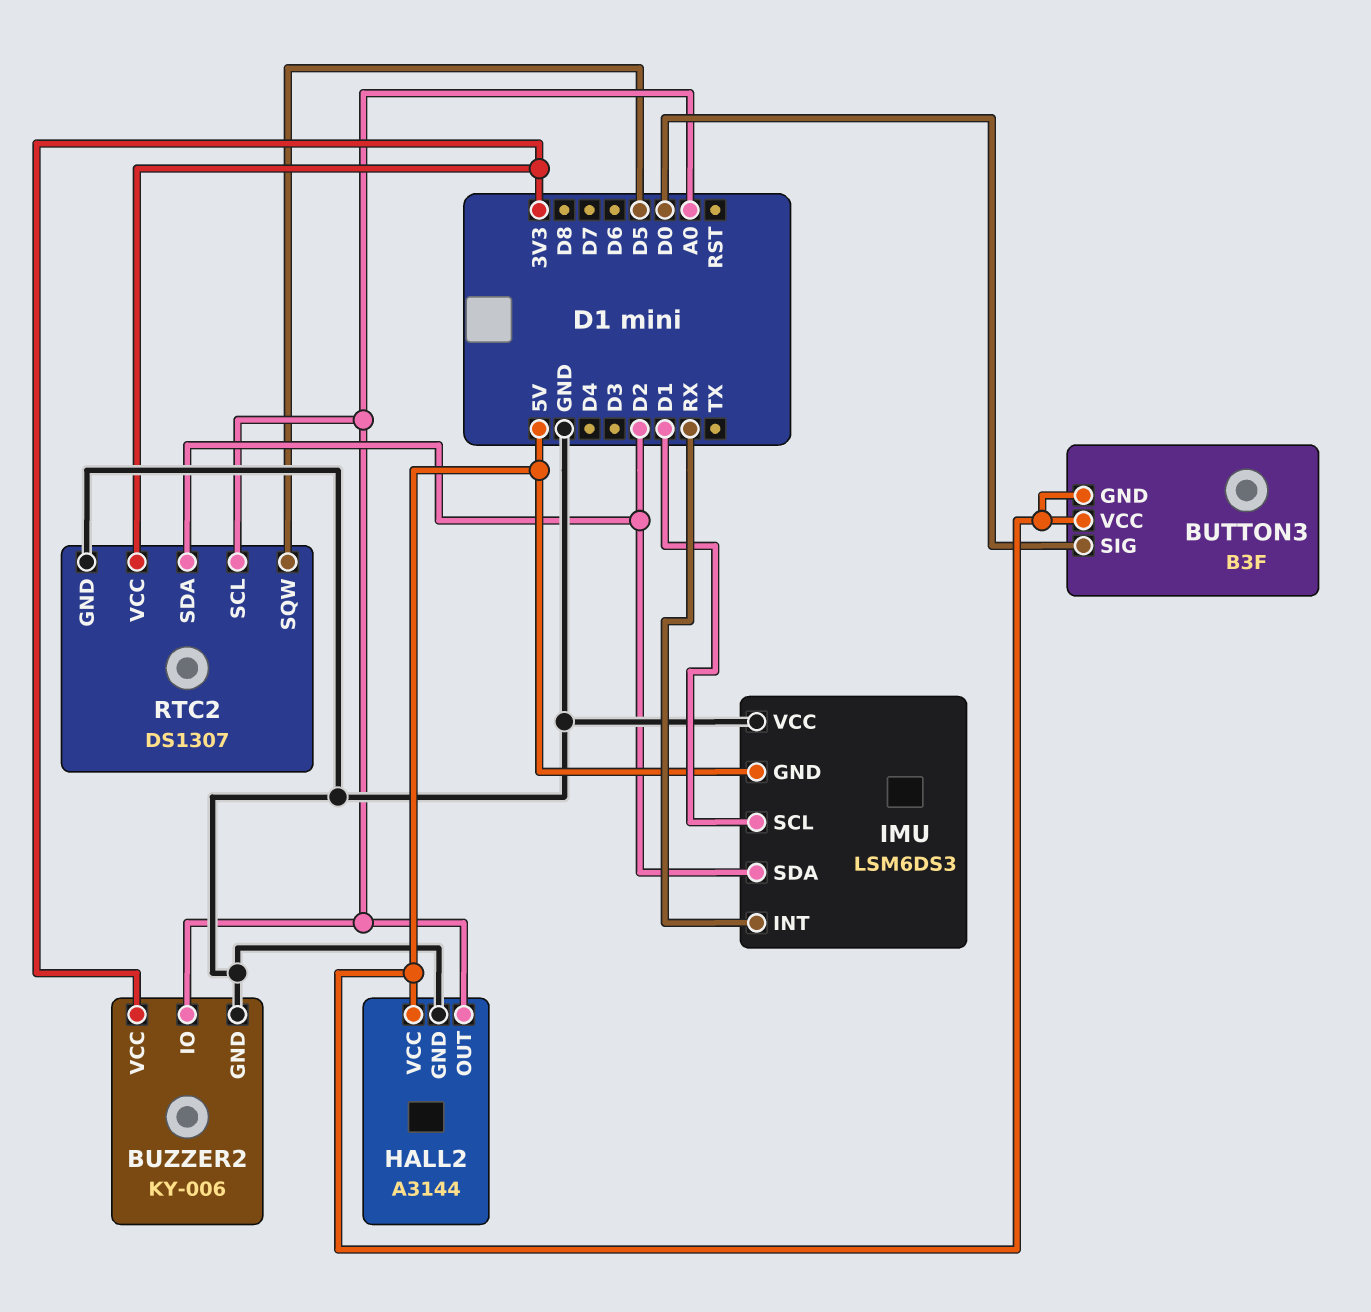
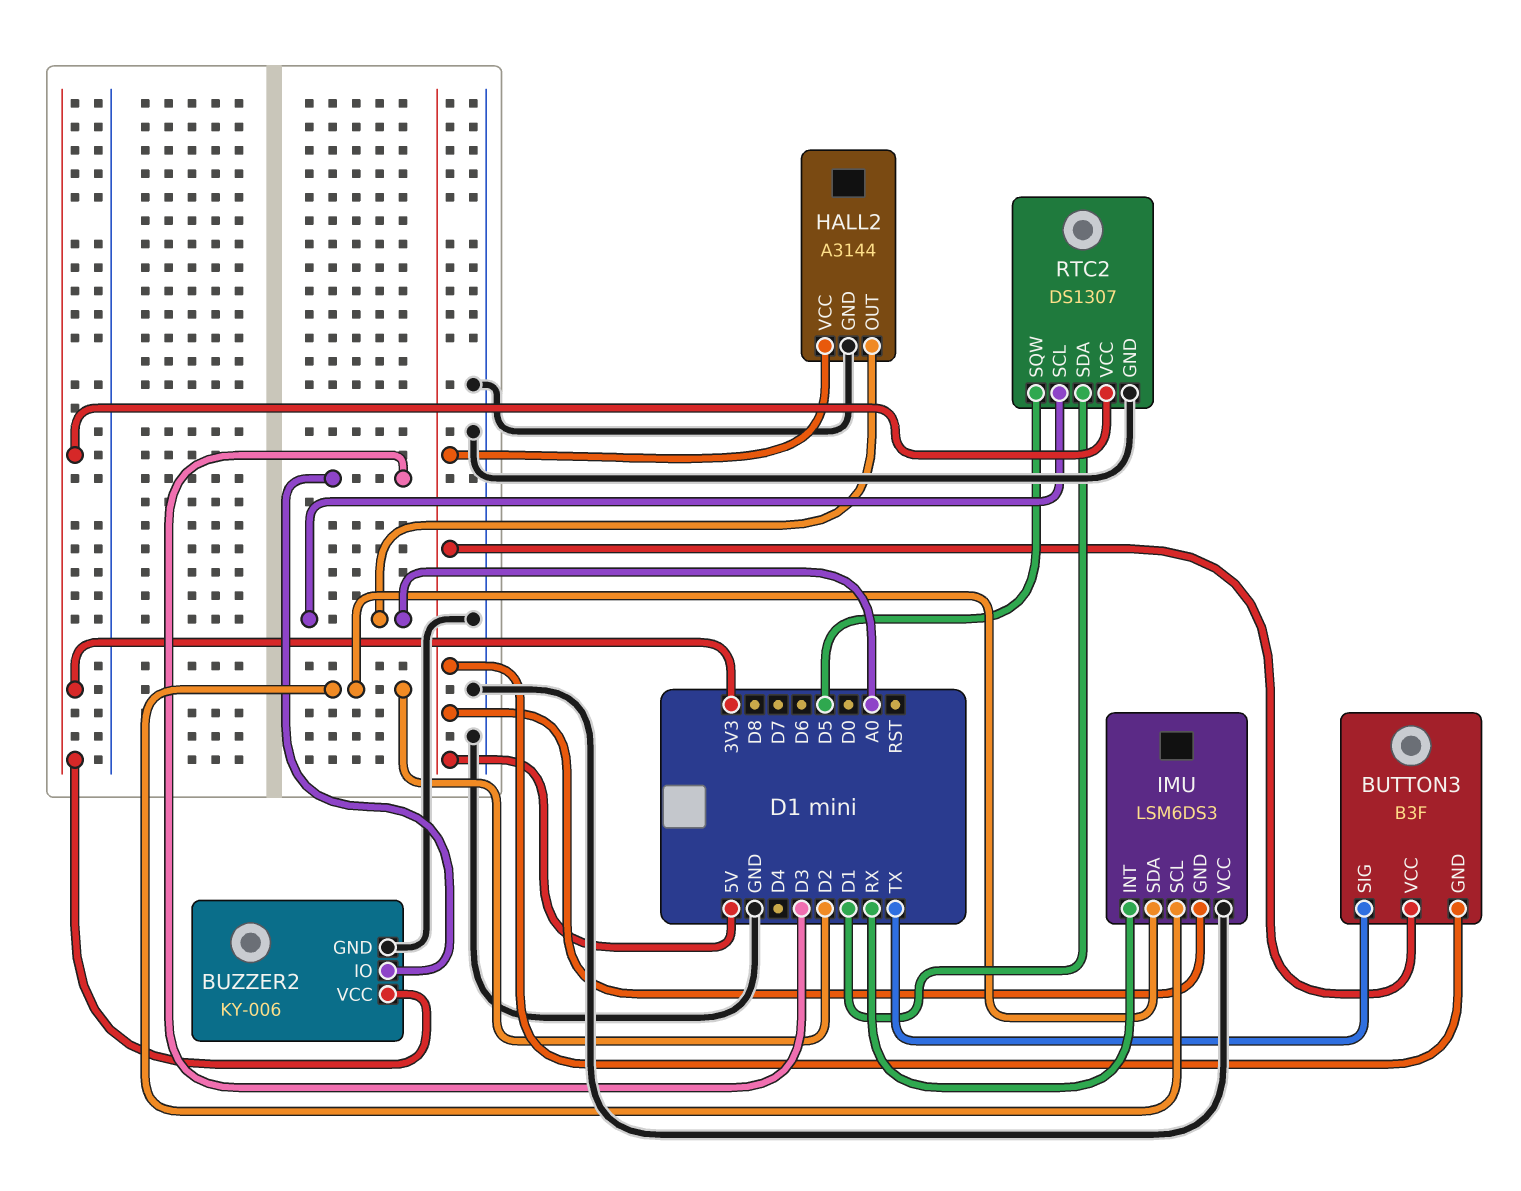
BUTTON3 pin SIG: D0 -> TX
BUZZER2 pin IO: A0 -> D3
IMU pin SCL: D1 -> D2
RTC2 pin SDA: D2 -> D1

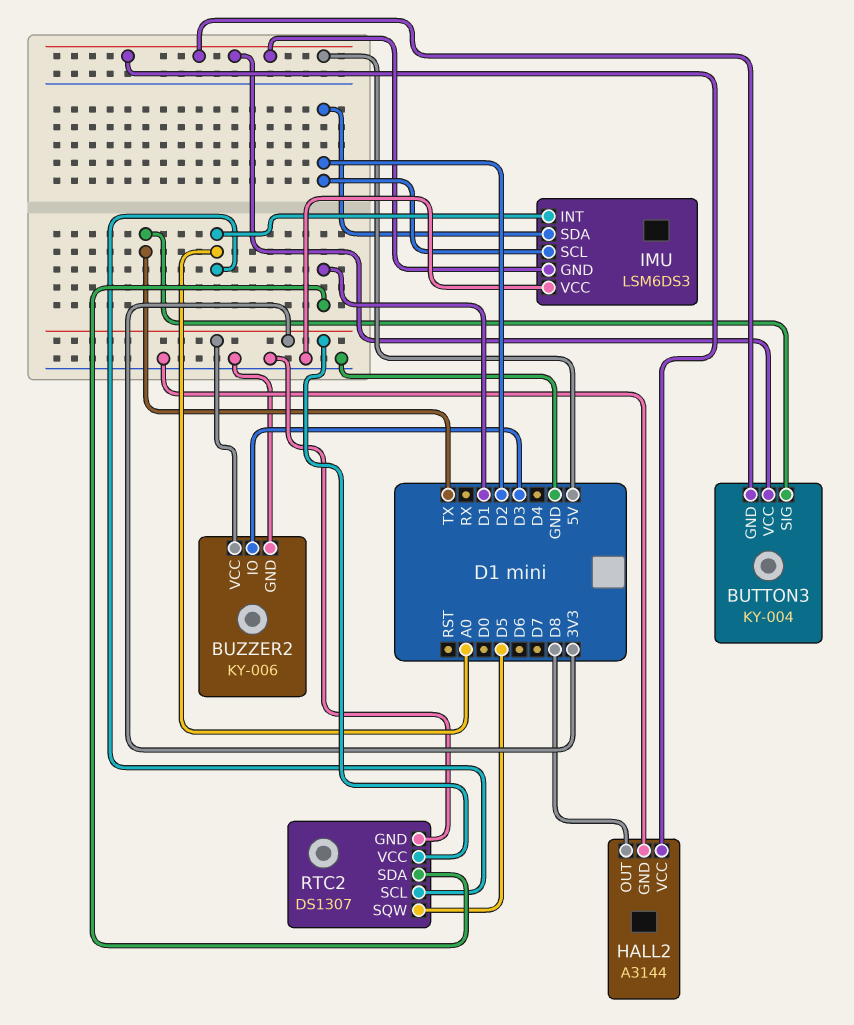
BUTTON3: B3F -> KY-004
HALL2 pin OUT: A0 -> D8
IMU pin INT: RX -> A0

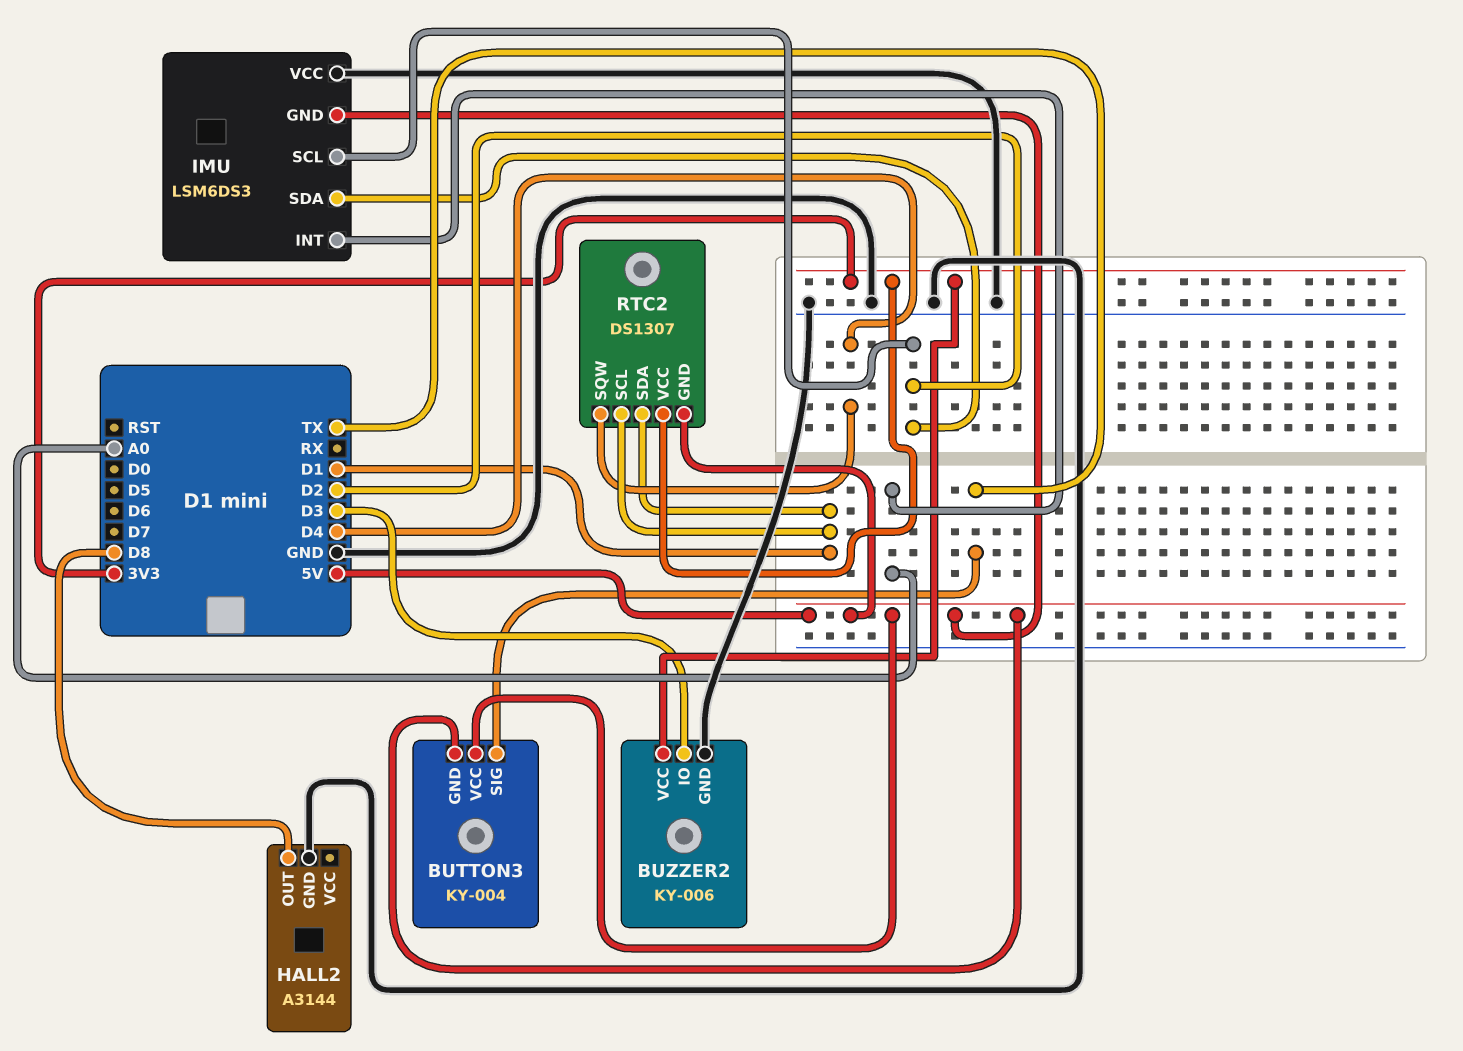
HALL2 pin VCC: 5V -> none
RTC2 pin GND: GND -> 5V
RTC2 pin SCL: A0 -> D1
RTC2 pin SQW: D5 -> D4

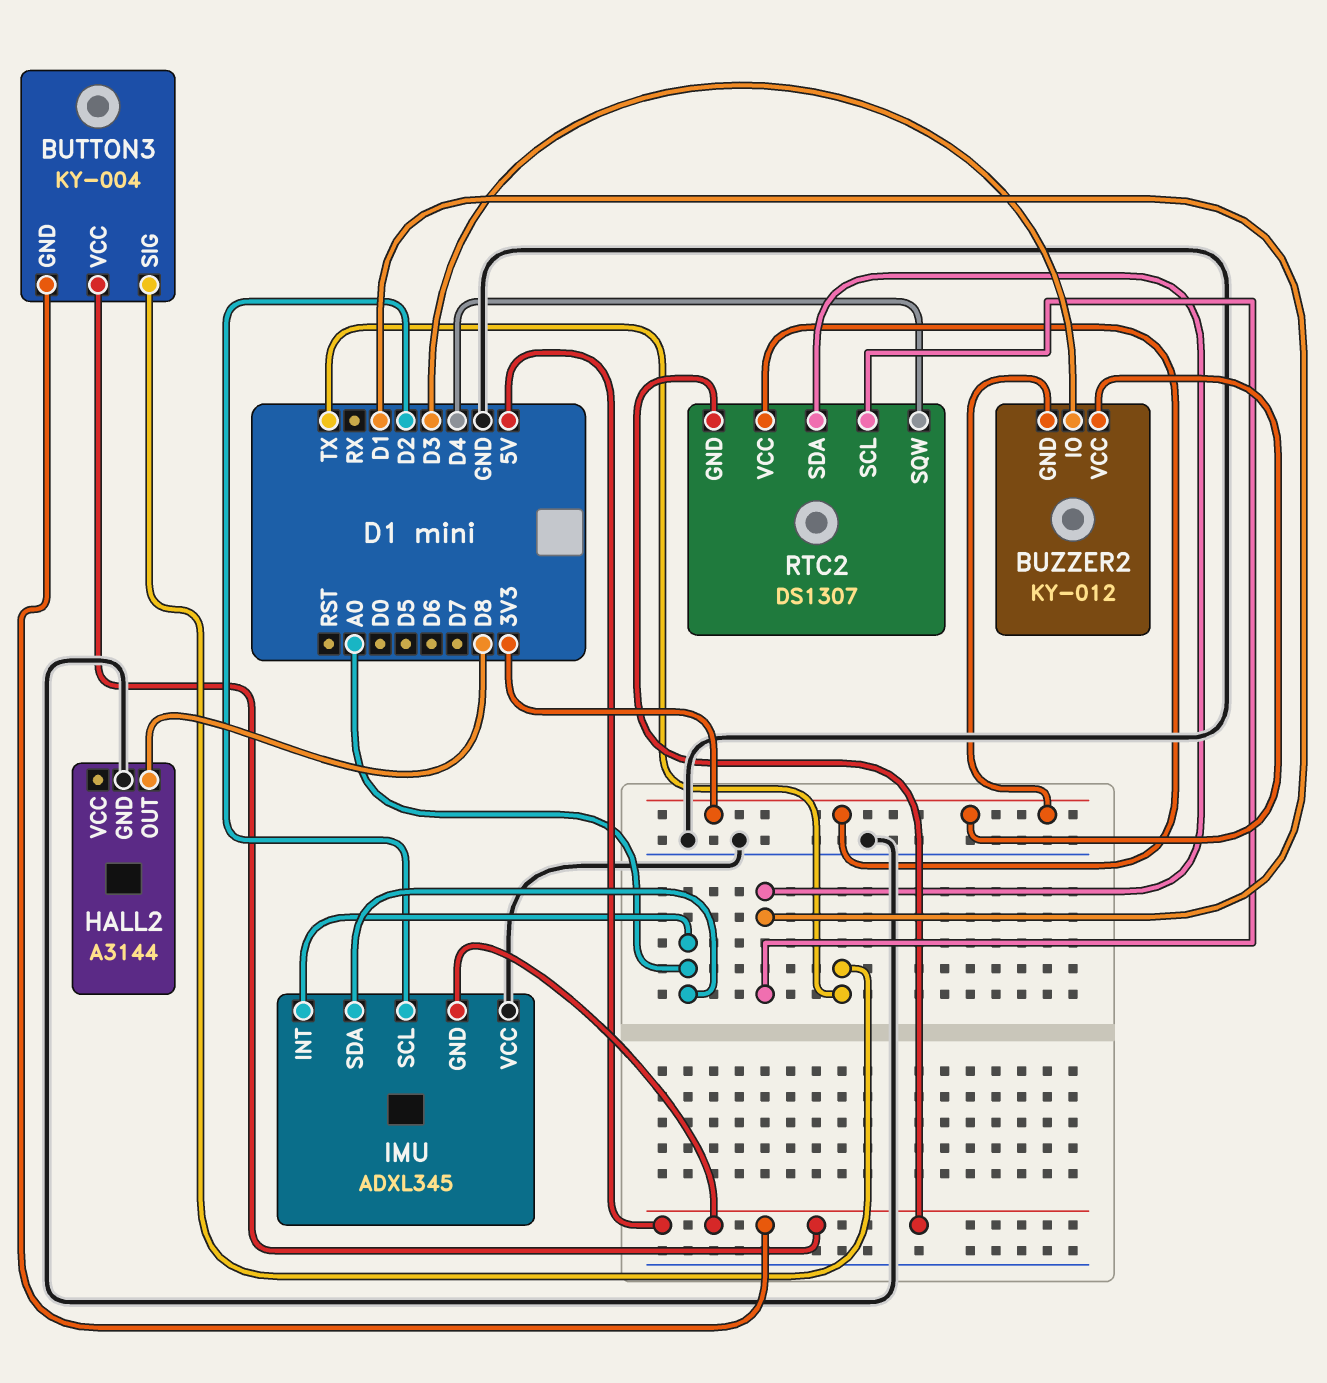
BUZZER2: KY-006 -> KY-012
BUZZER2 pin GND: GND -> 3V3
IMU: LSM6DS3 -> ADXL345
IMU pin SDA: D2 -> A0

